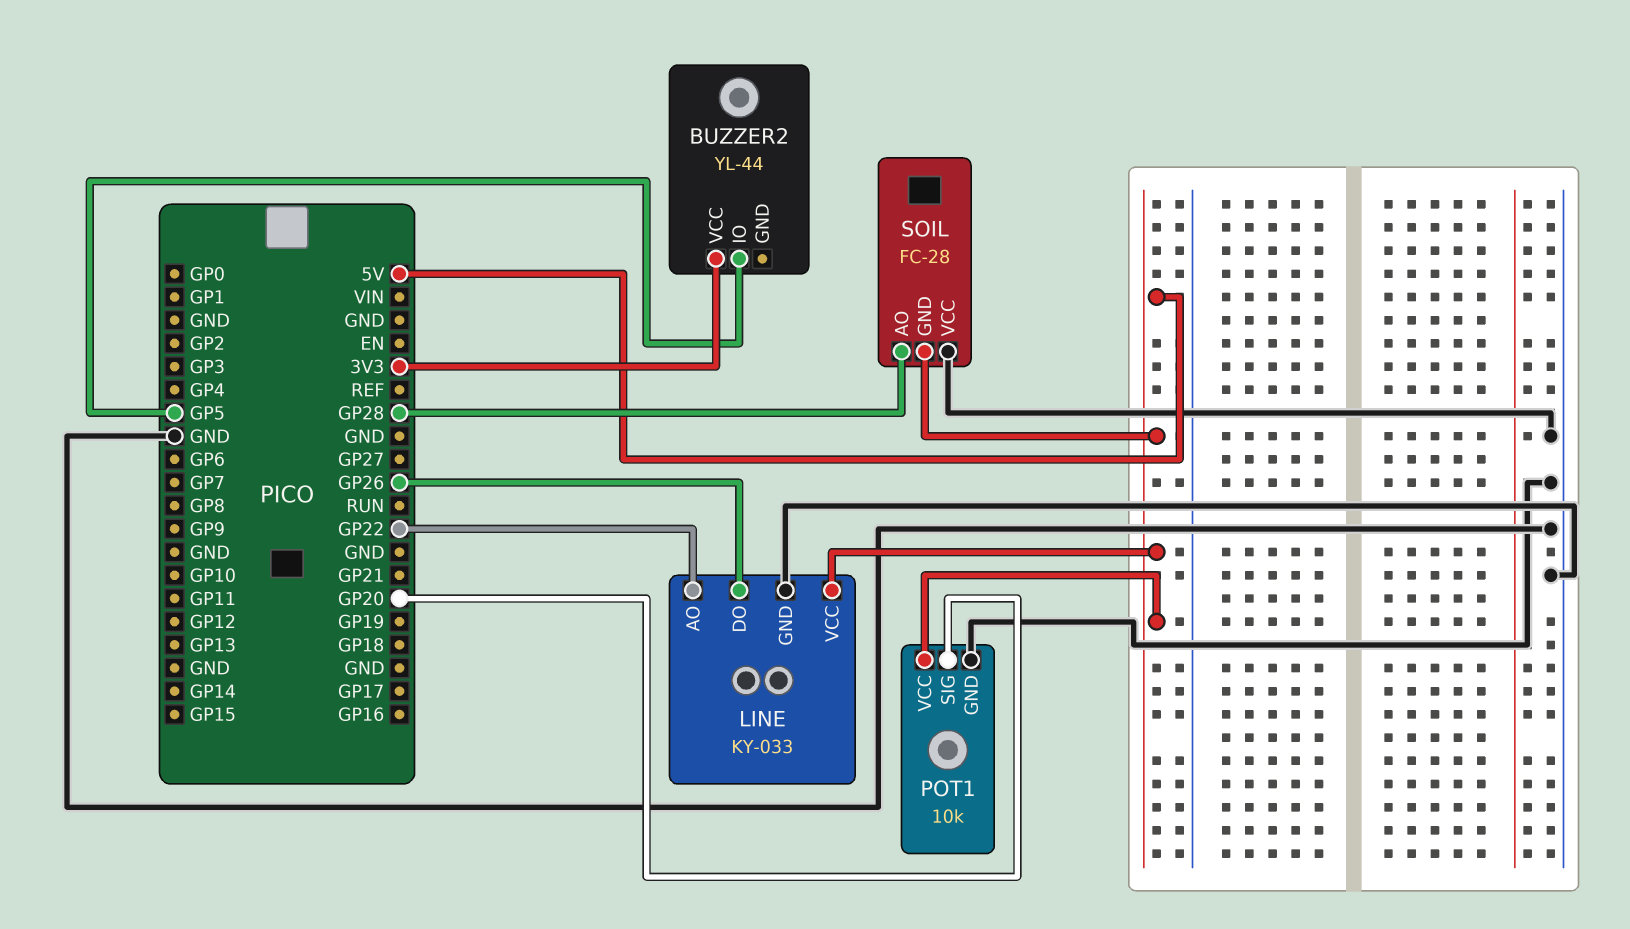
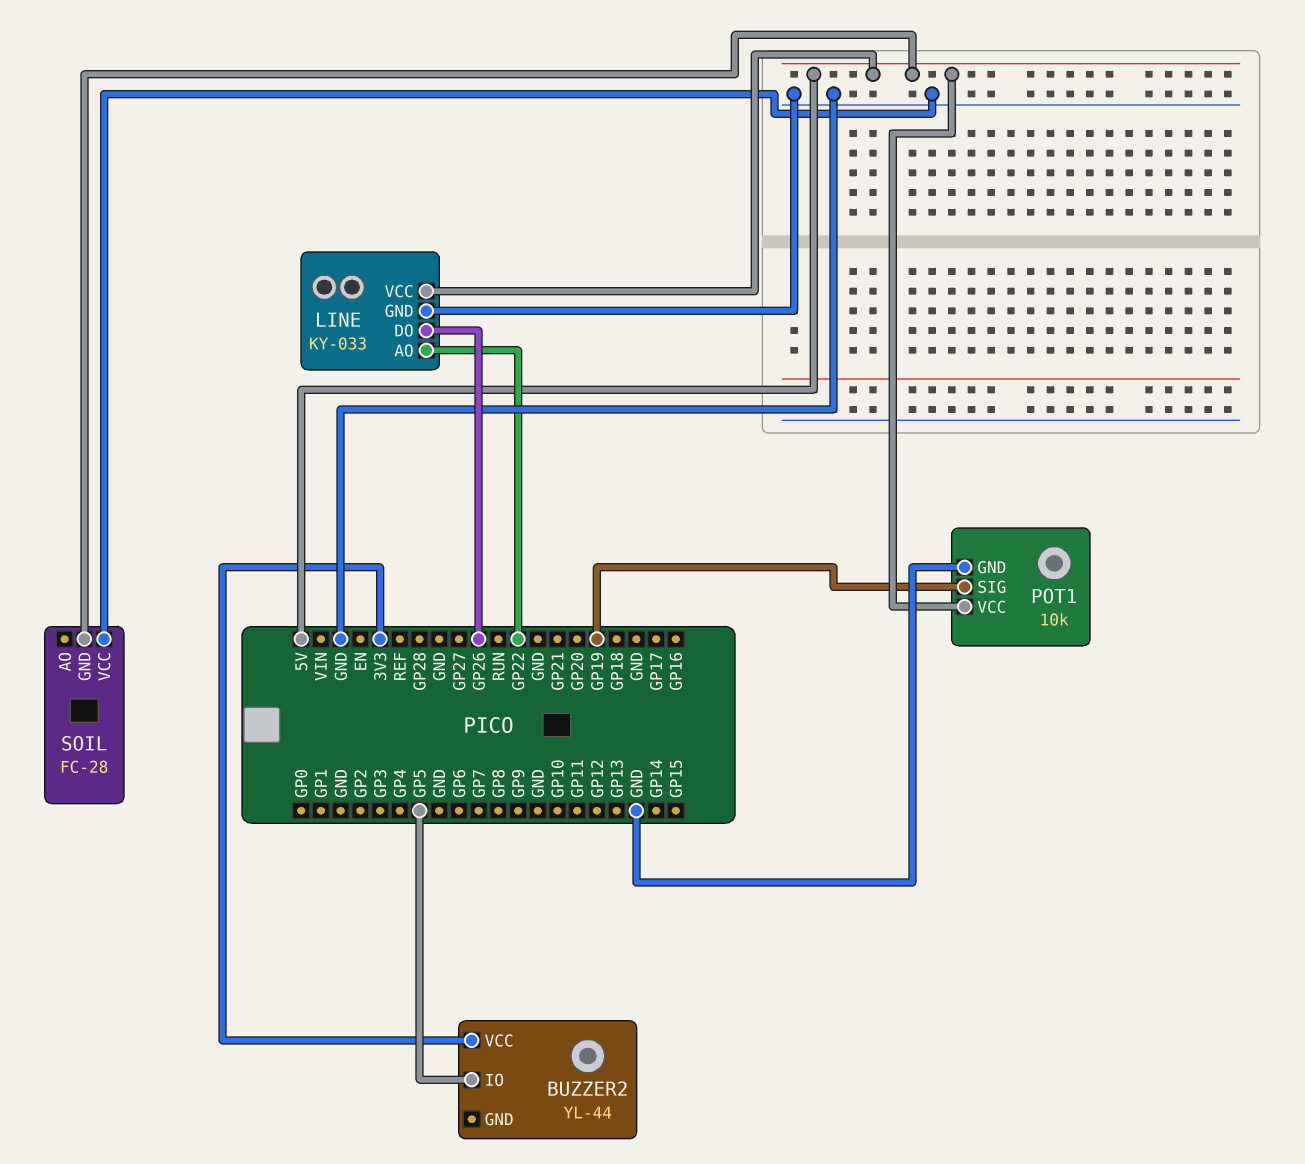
POT1 pin SIG: GP20 -> GP19
SOIL pin AO: GP28 -> none

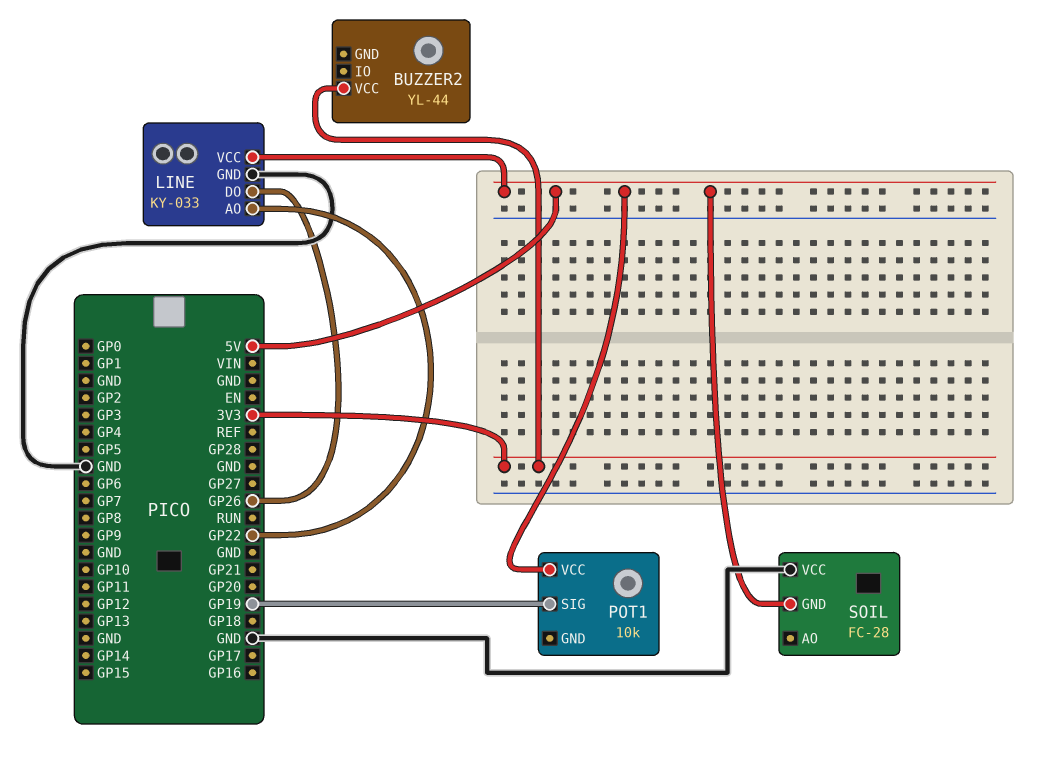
BUZZER2 pin IO: GP5 -> none
POT1 pin GND: GND -> none

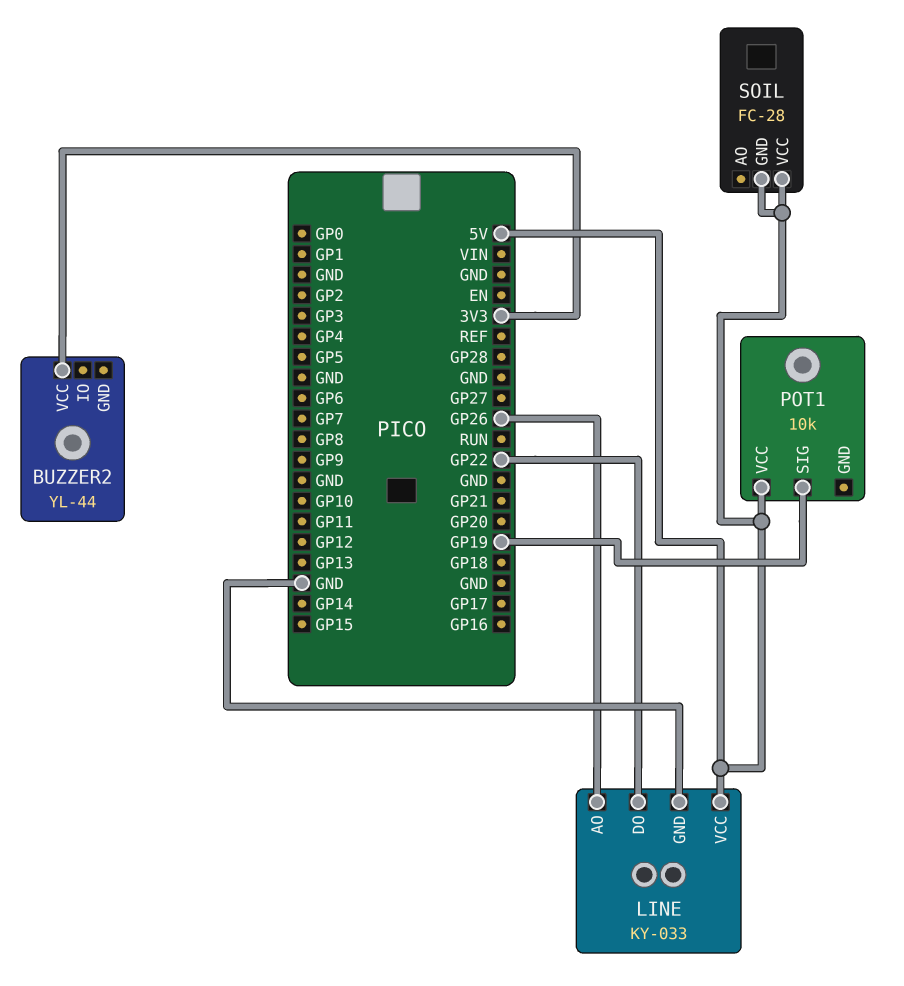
LINE pin AO: GP22 -> GP26
LINE pin DO: GP26 -> GP22
SOIL pin VCC: GND -> 5V

